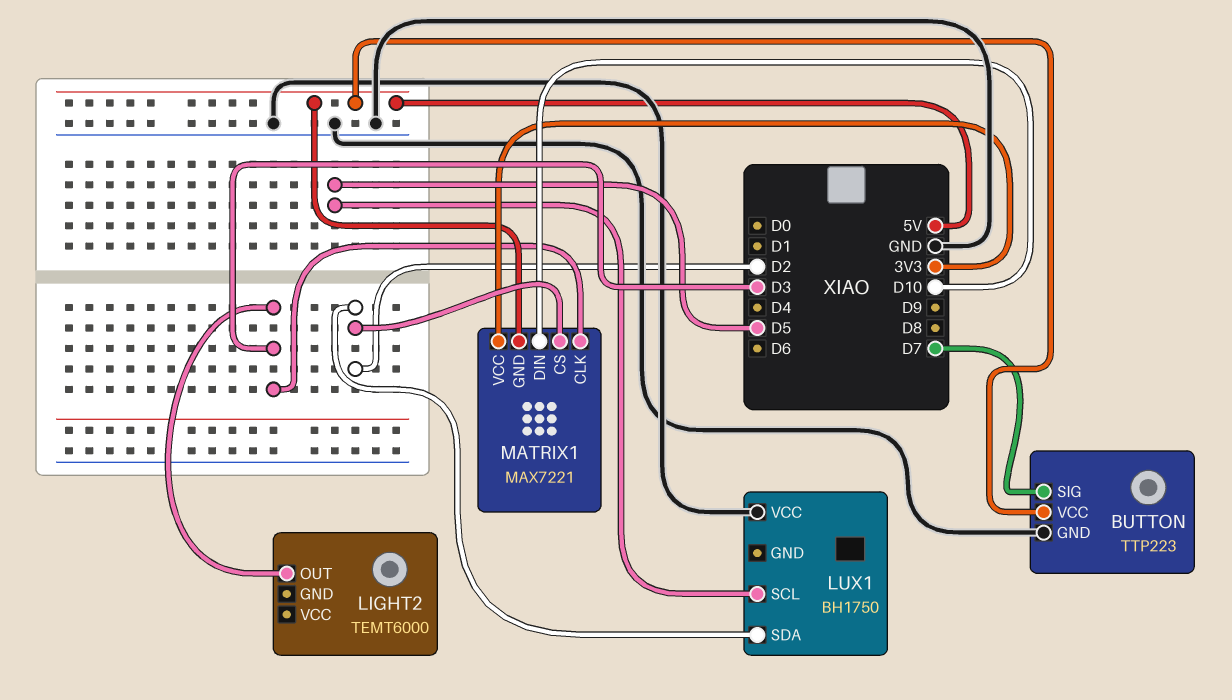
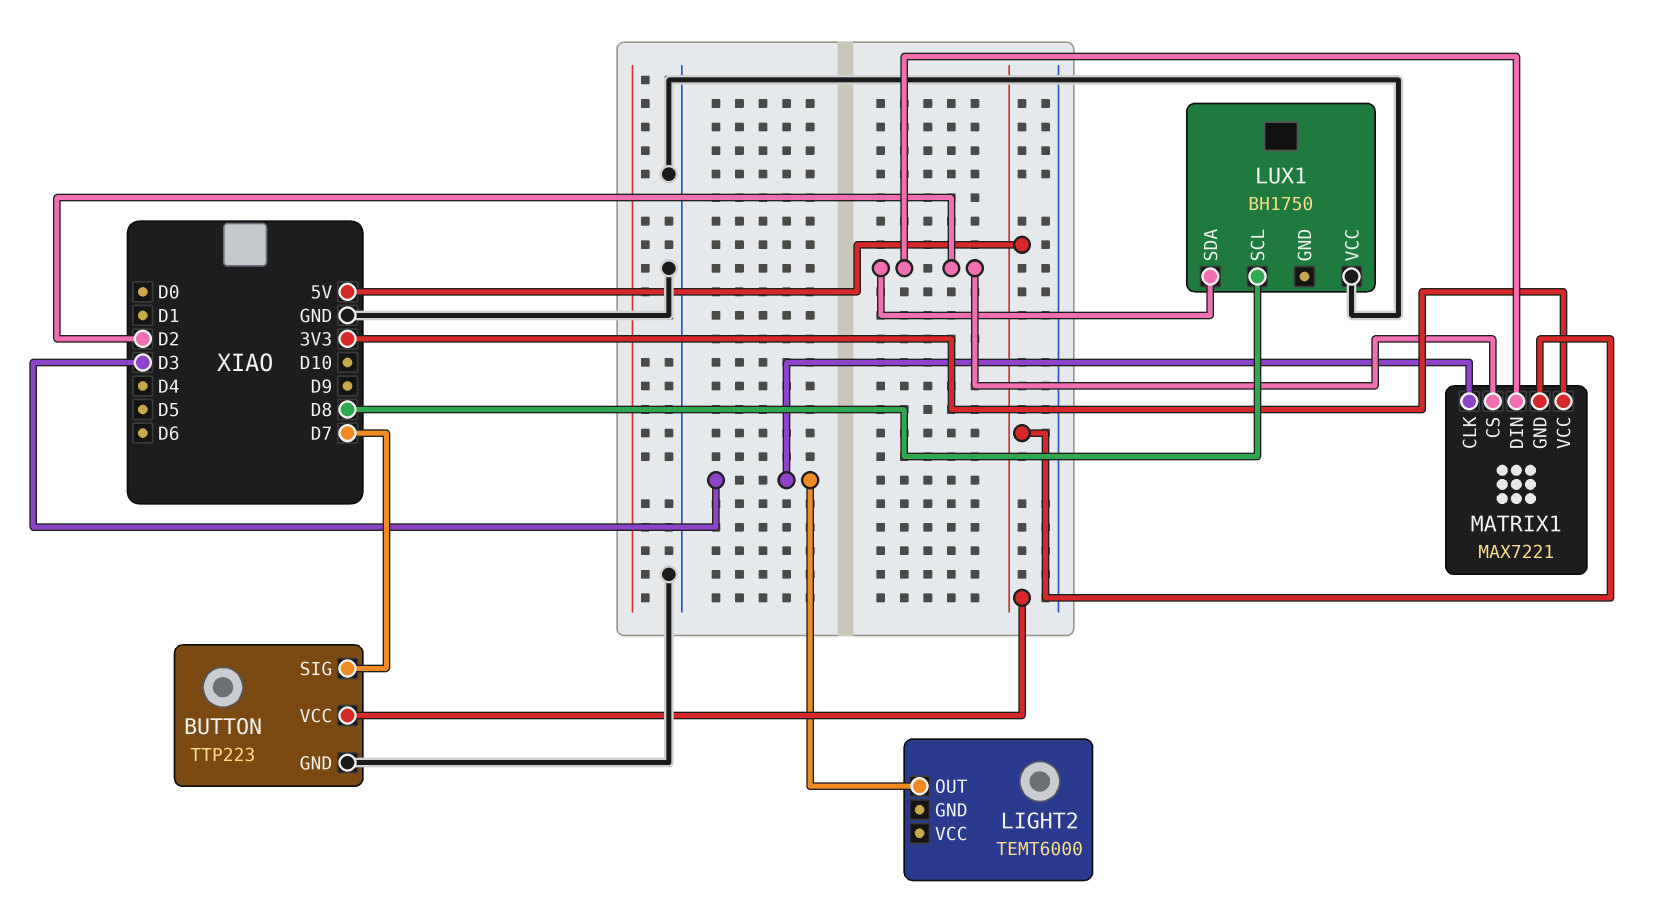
LUX1 pin SCL: D5 -> D8
MATRIX1 pin DIN: D10 -> D2

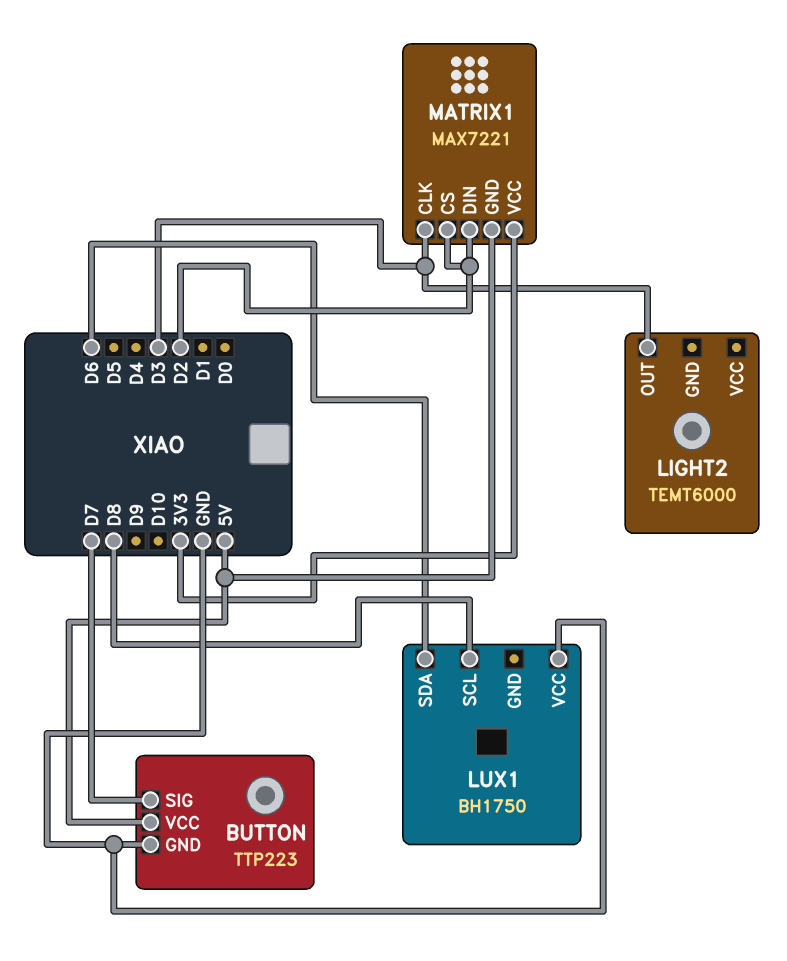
LUX1 pin SDA: D2 -> D6

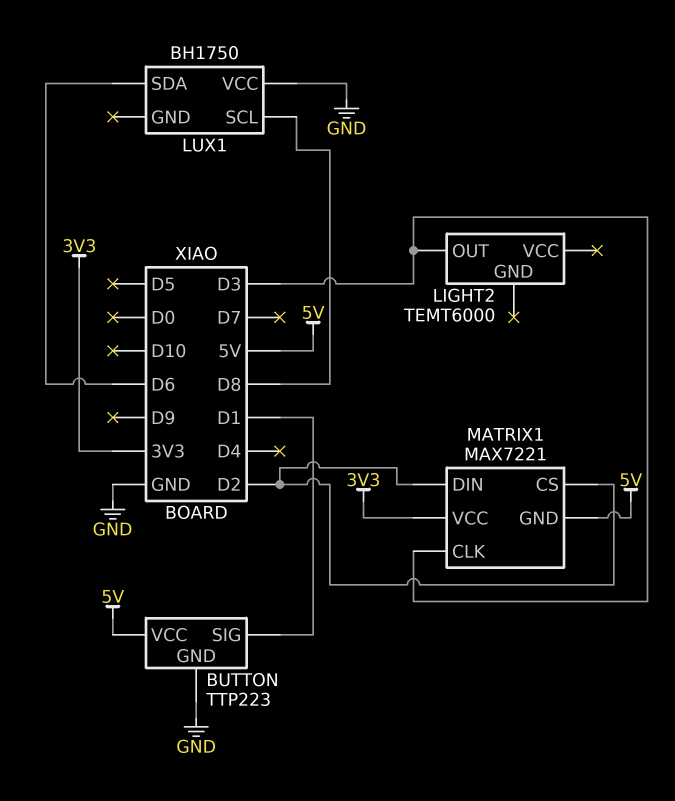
BUTTON pin SIG: D7 -> D1

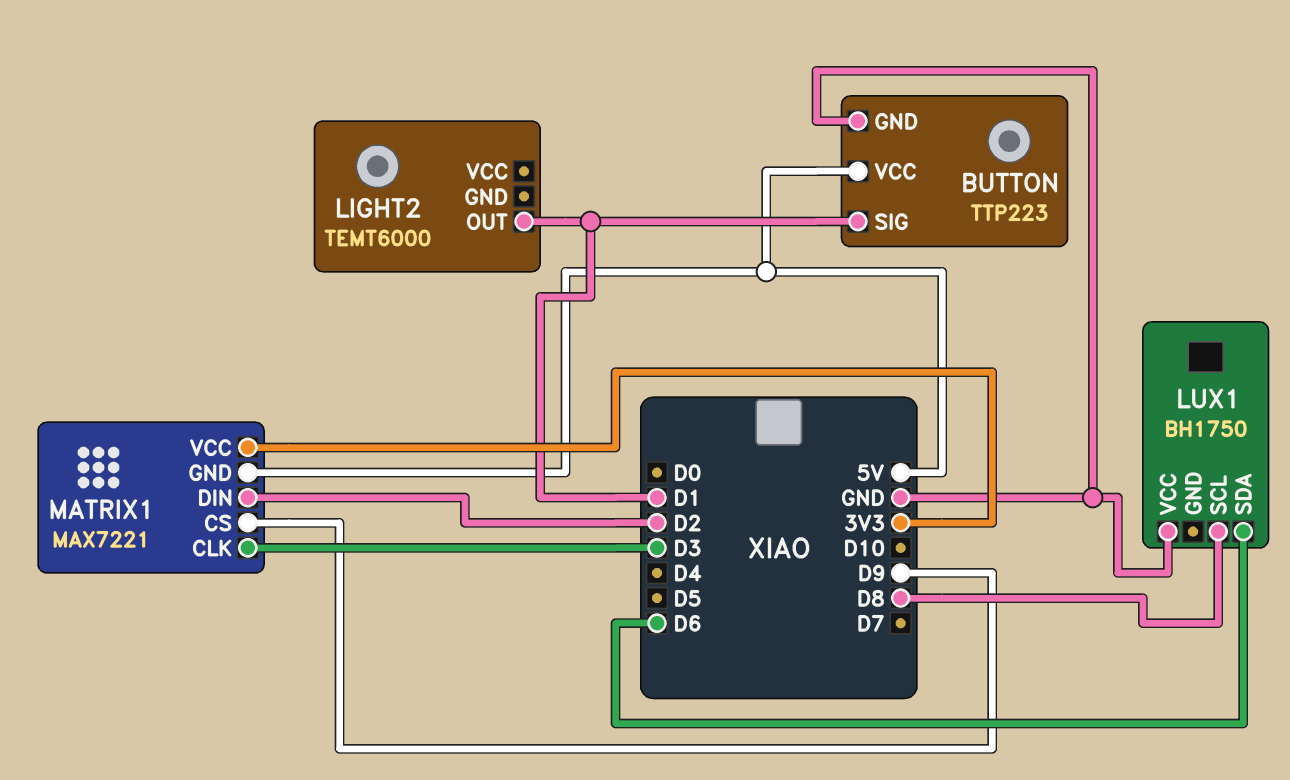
LIGHT2 pin OUT: D3 -> D1
MATRIX1 pin CS: D2 -> D9

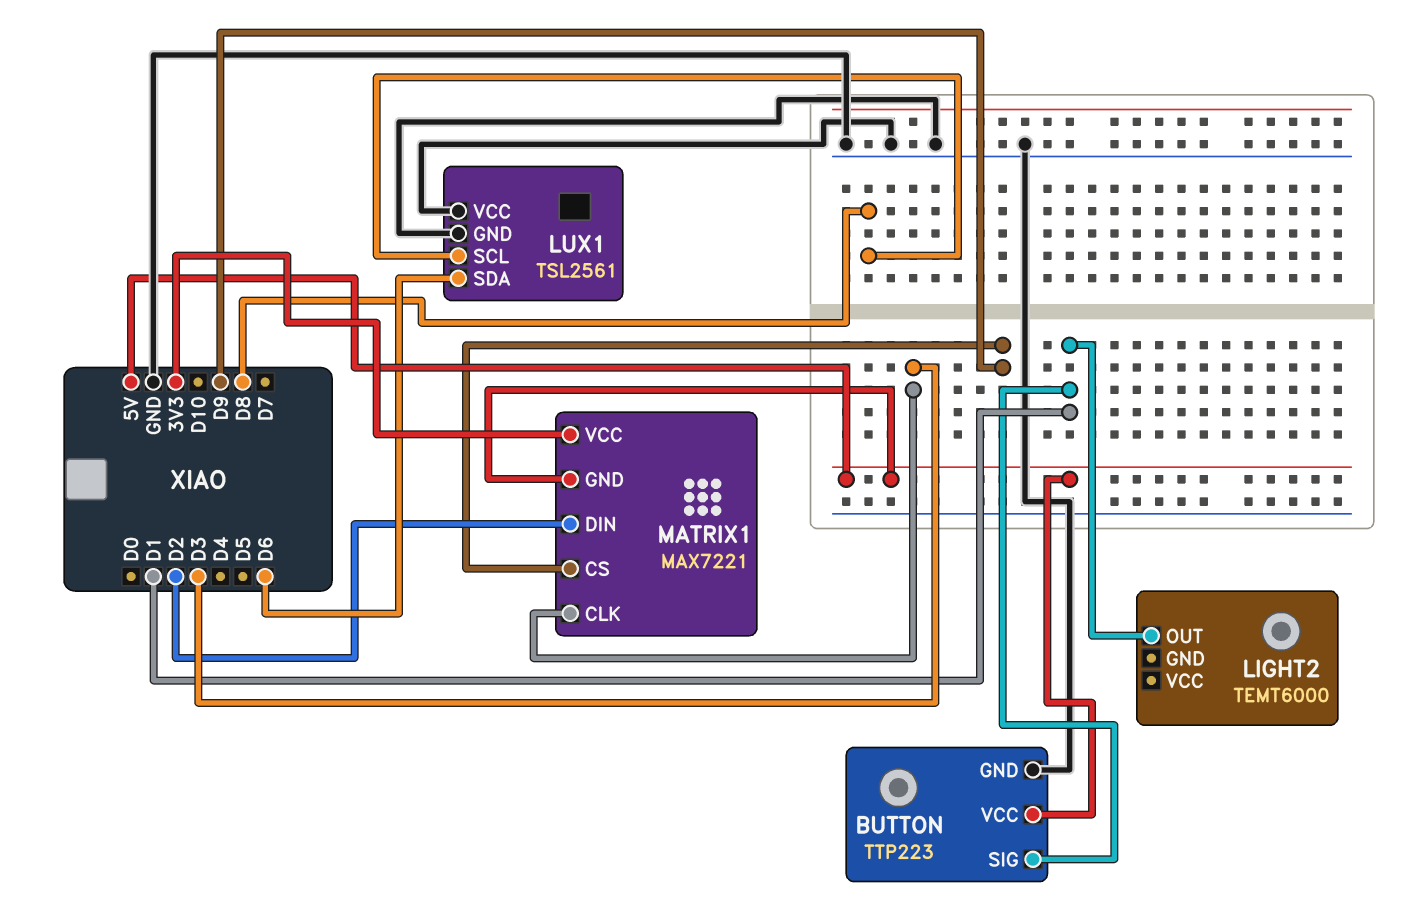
LUX1: BH1750 -> TSL2561
LUX1 pin GND: none -> GND

